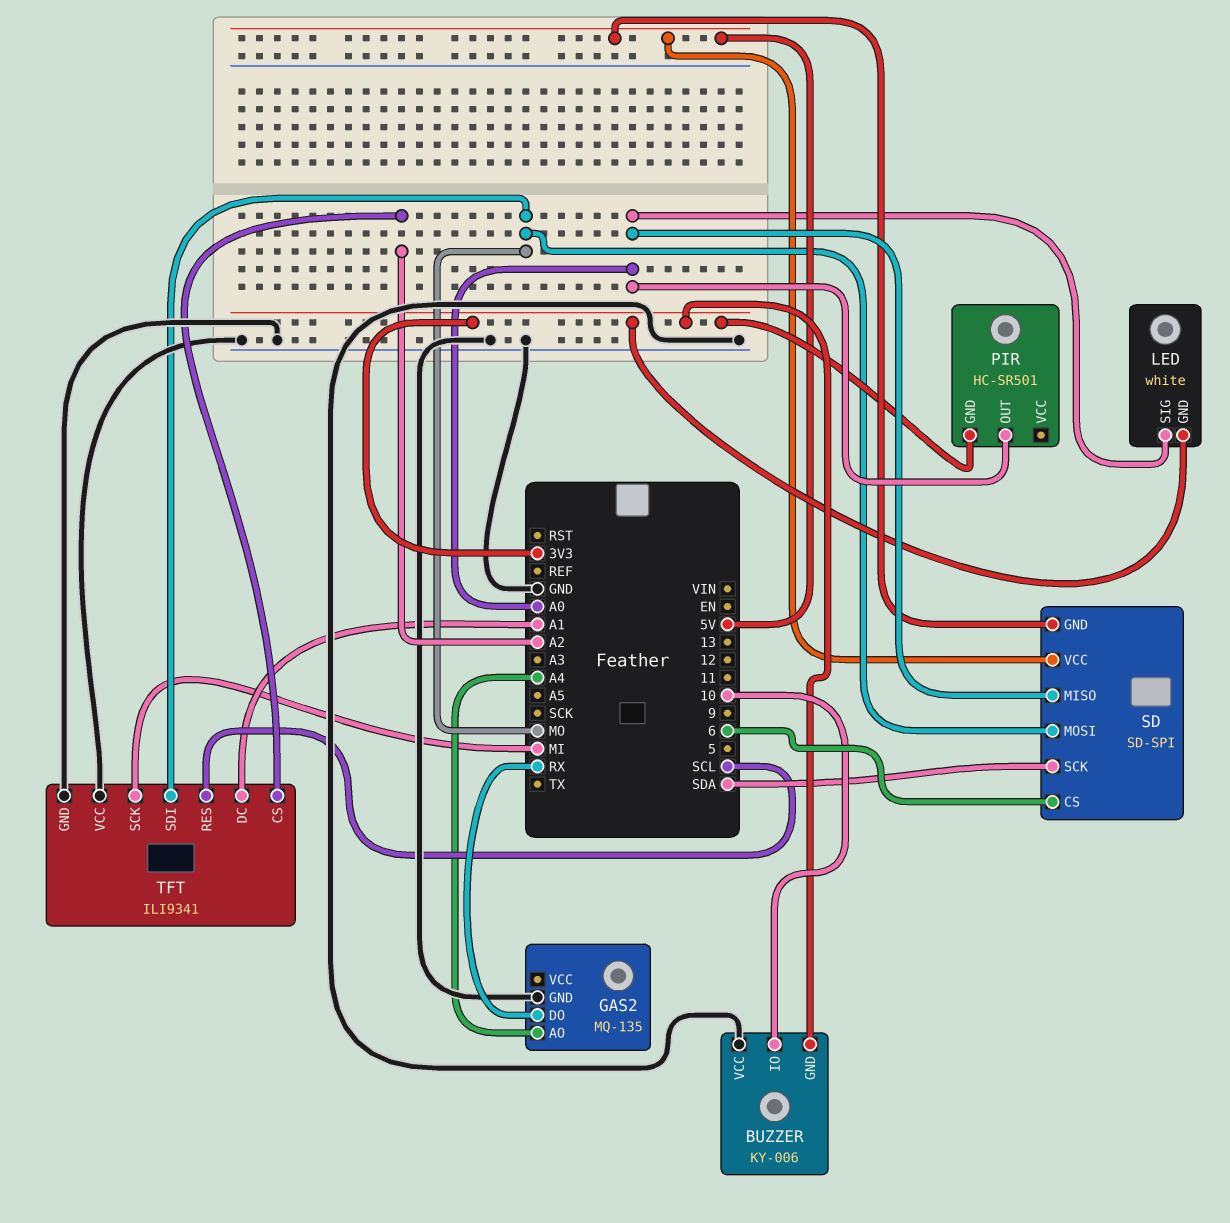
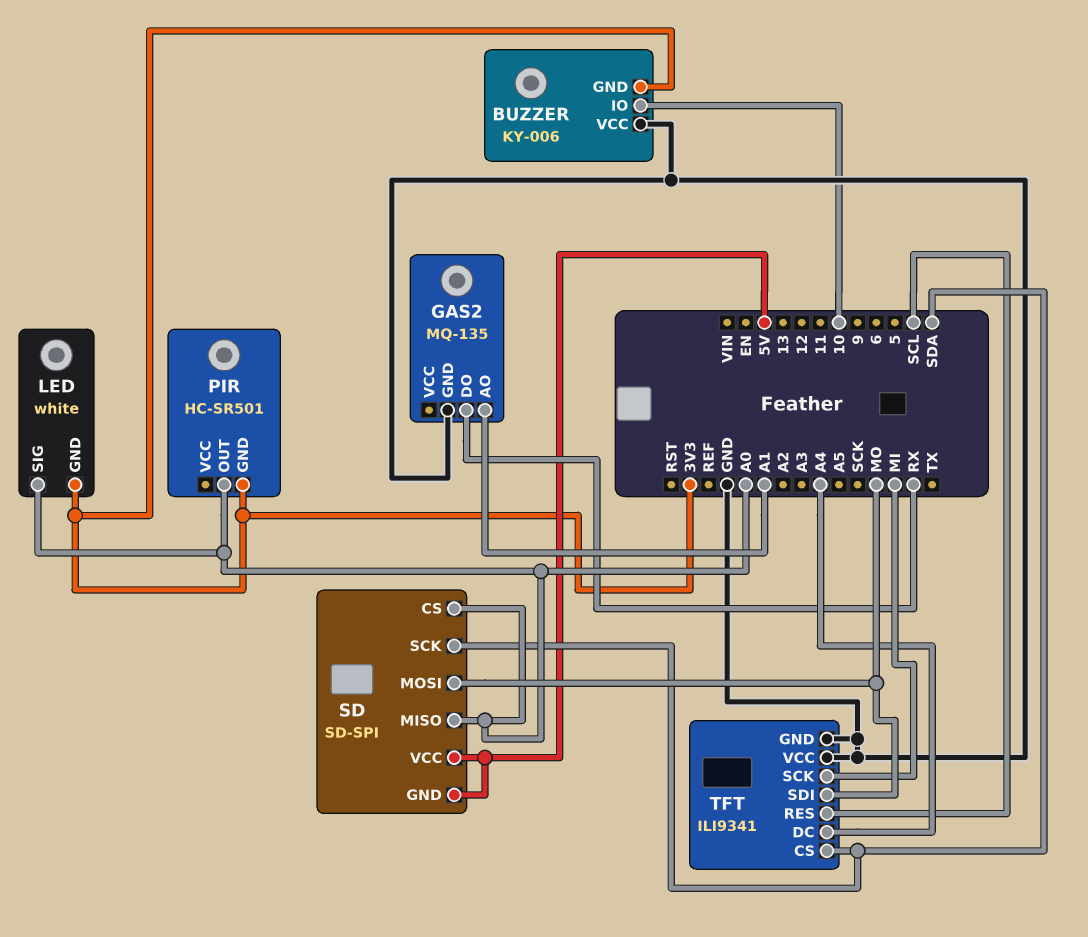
GAS2 pin AO: A4 -> A1
SD pin CS: 6 -> A0
TFT pin CS: A2 -> SDA
TFT pin DC: A1 -> A4

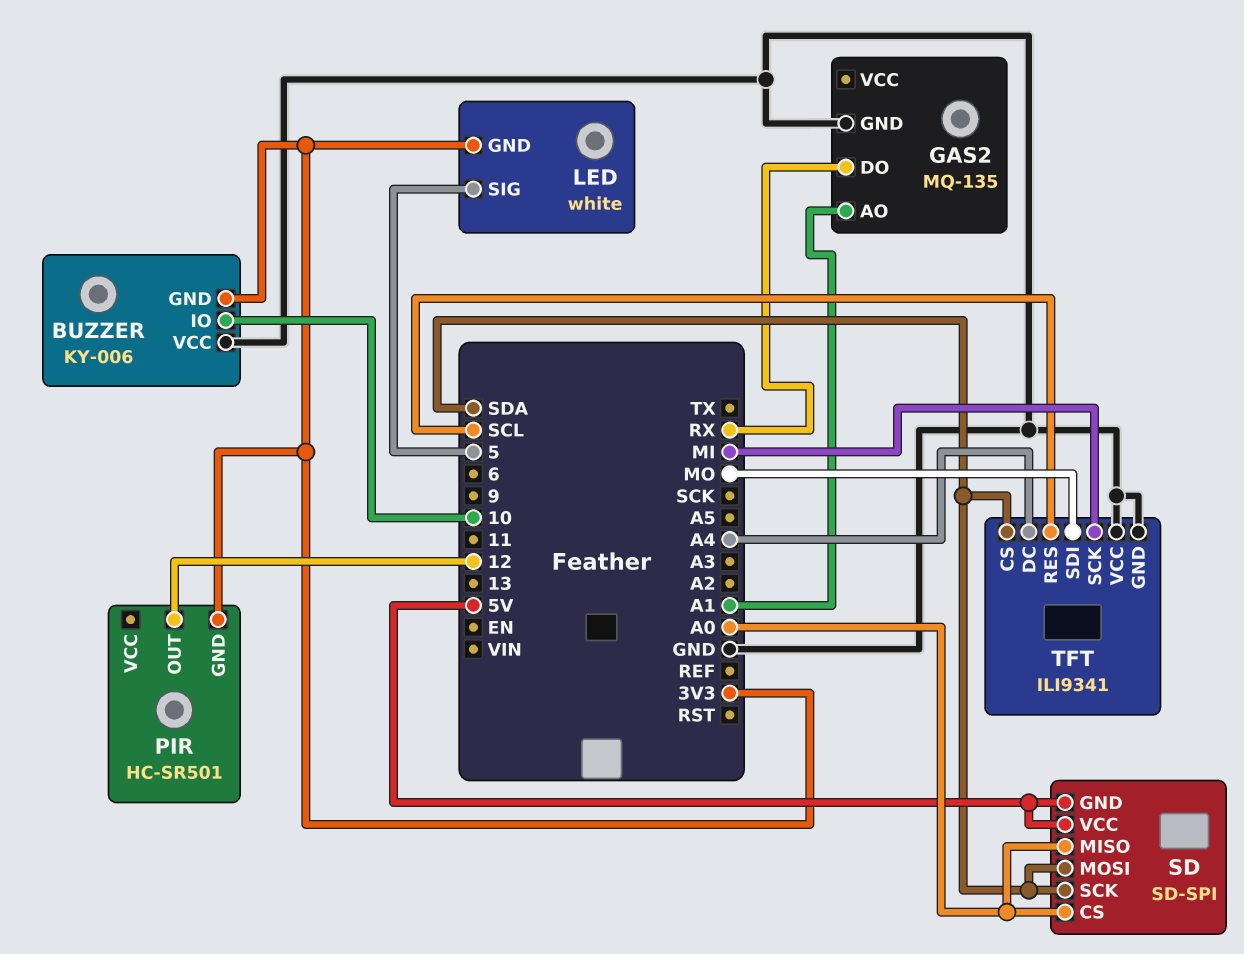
LED pin SIG: A0 -> 5
PIR pin OUT: A0 -> 12
SD pin MOSI: MO -> SDA

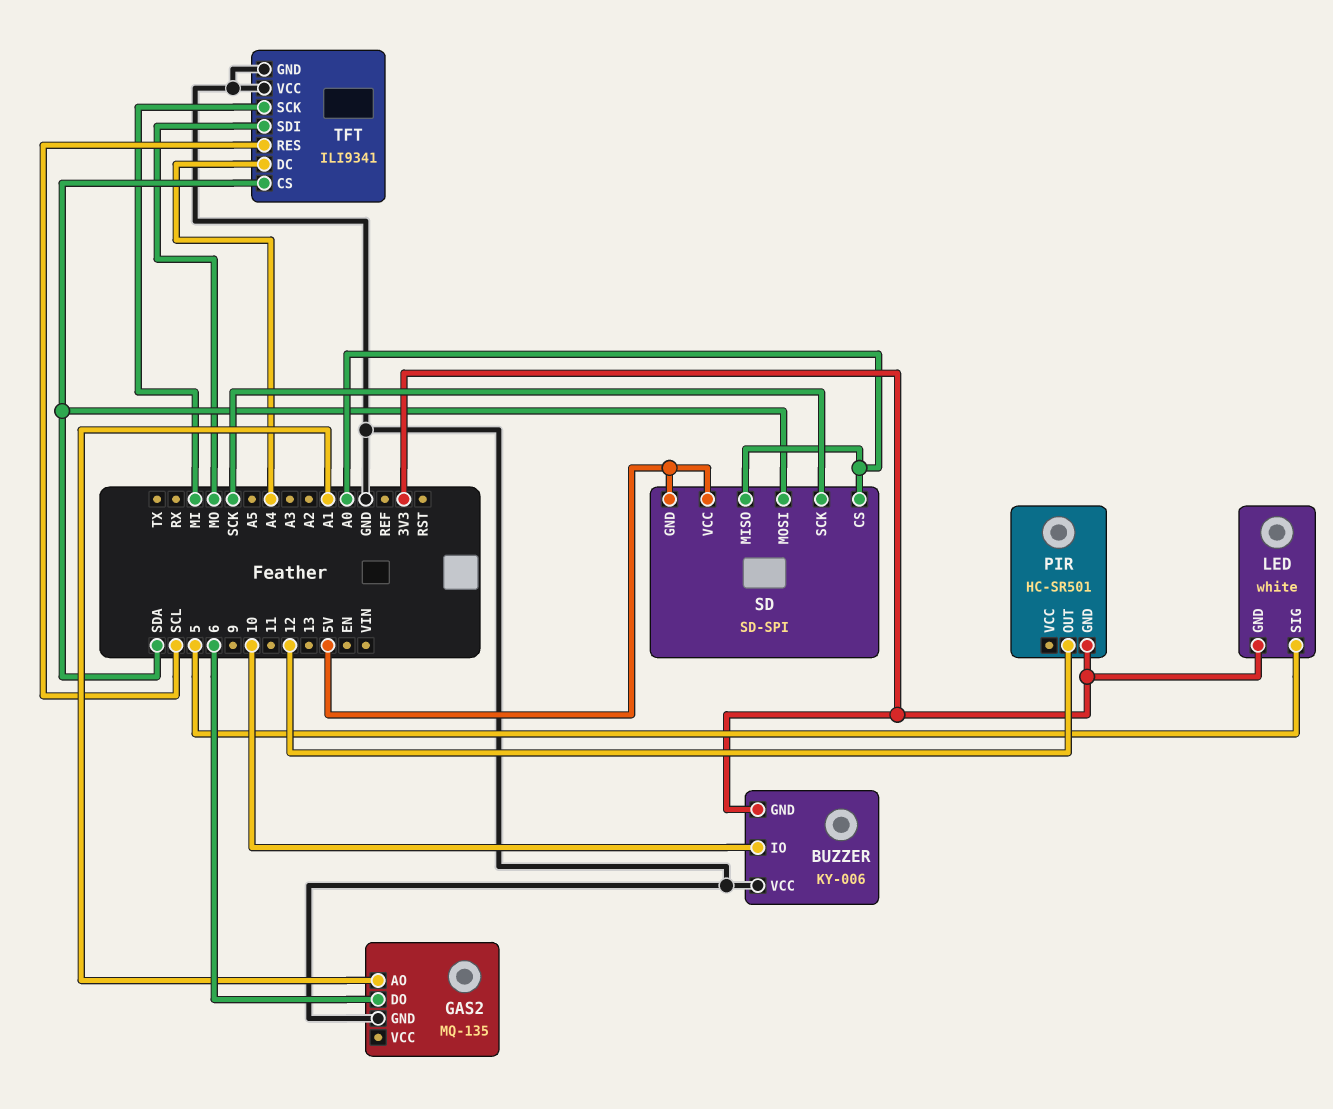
GAS2 pin DO: RX -> 6
SD pin SCK: SDA -> SCK

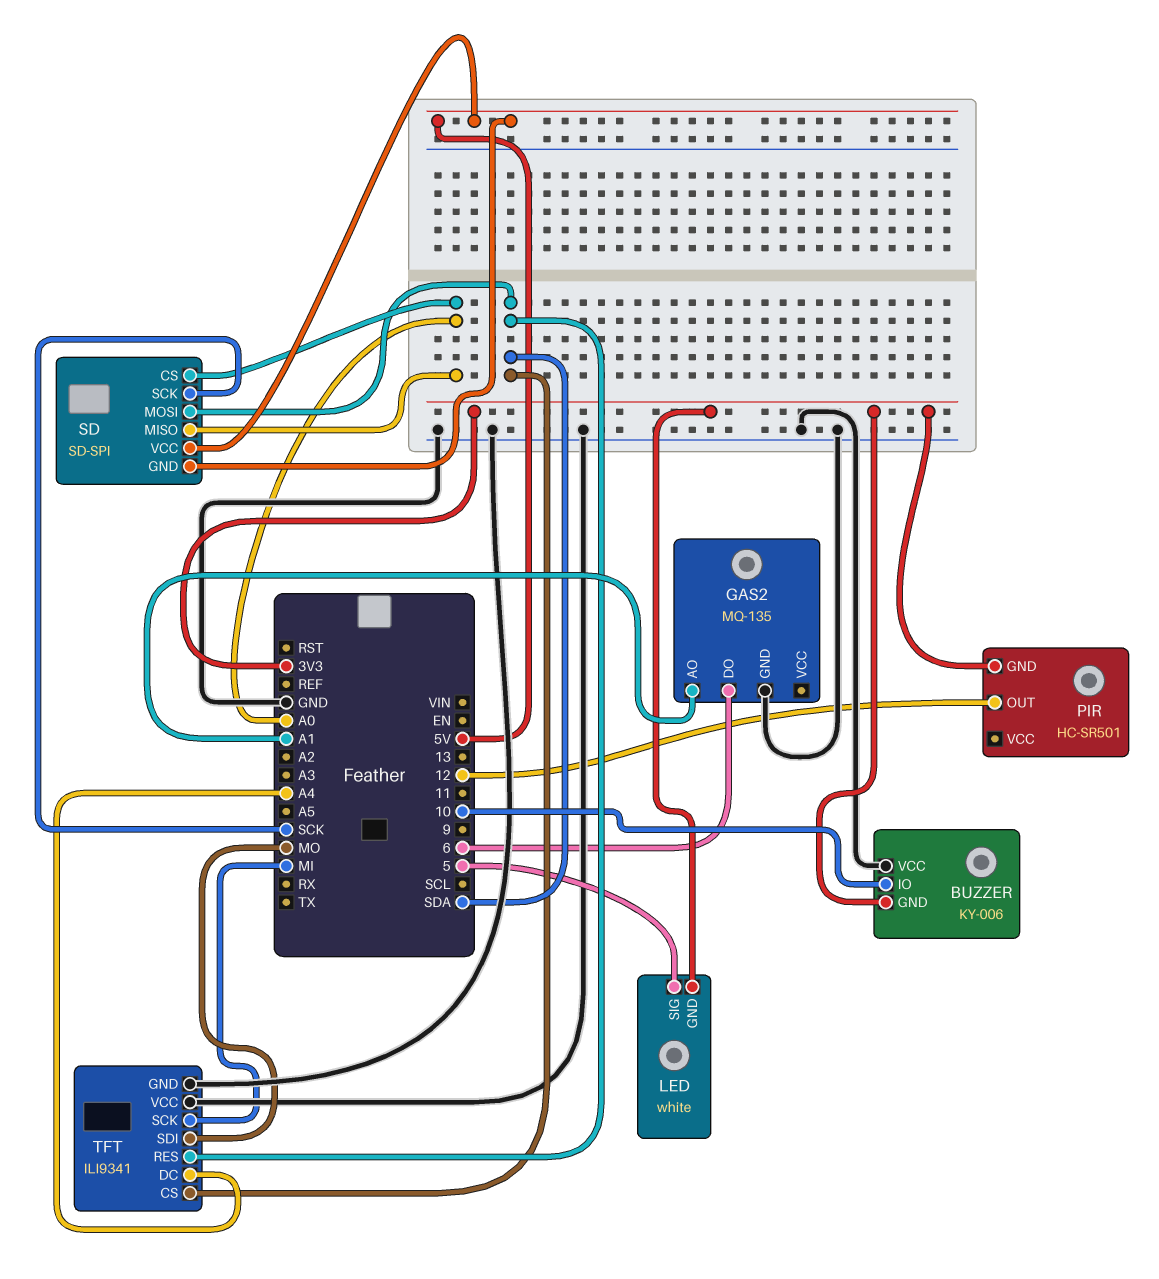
TFT pin RES: SCL -> SDA

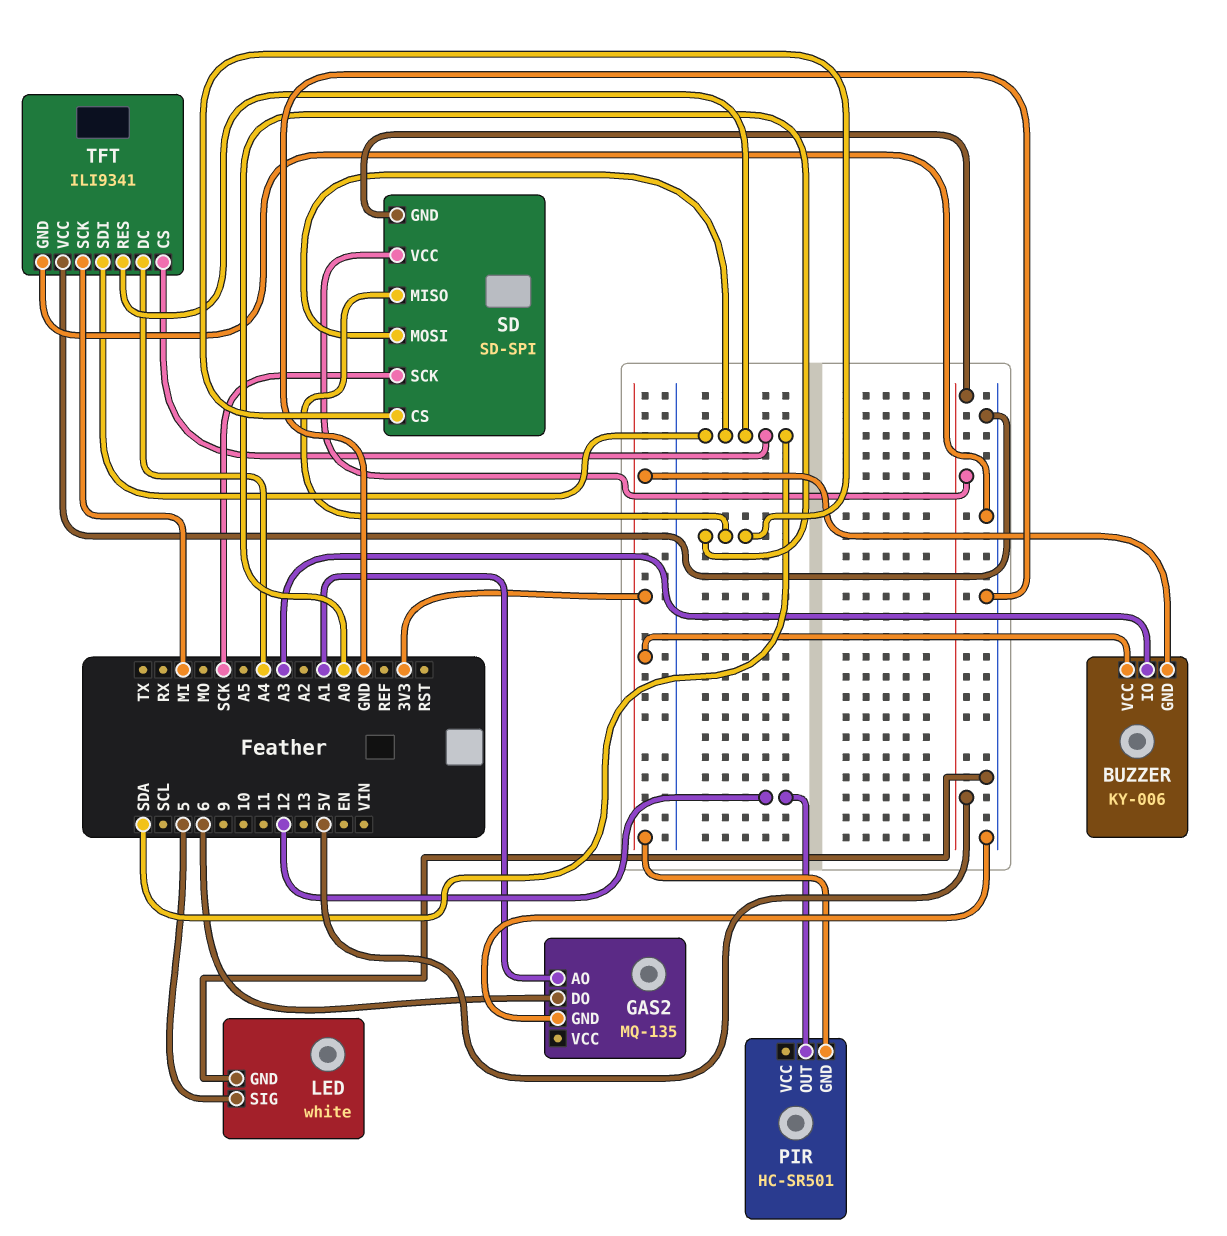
BUZZER pin IO: 10 -> A3
BUZZER pin VCC: GND -> 3V3
LED pin GND: 3V3 -> GND
TFT pin SDI: MO -> SDA

